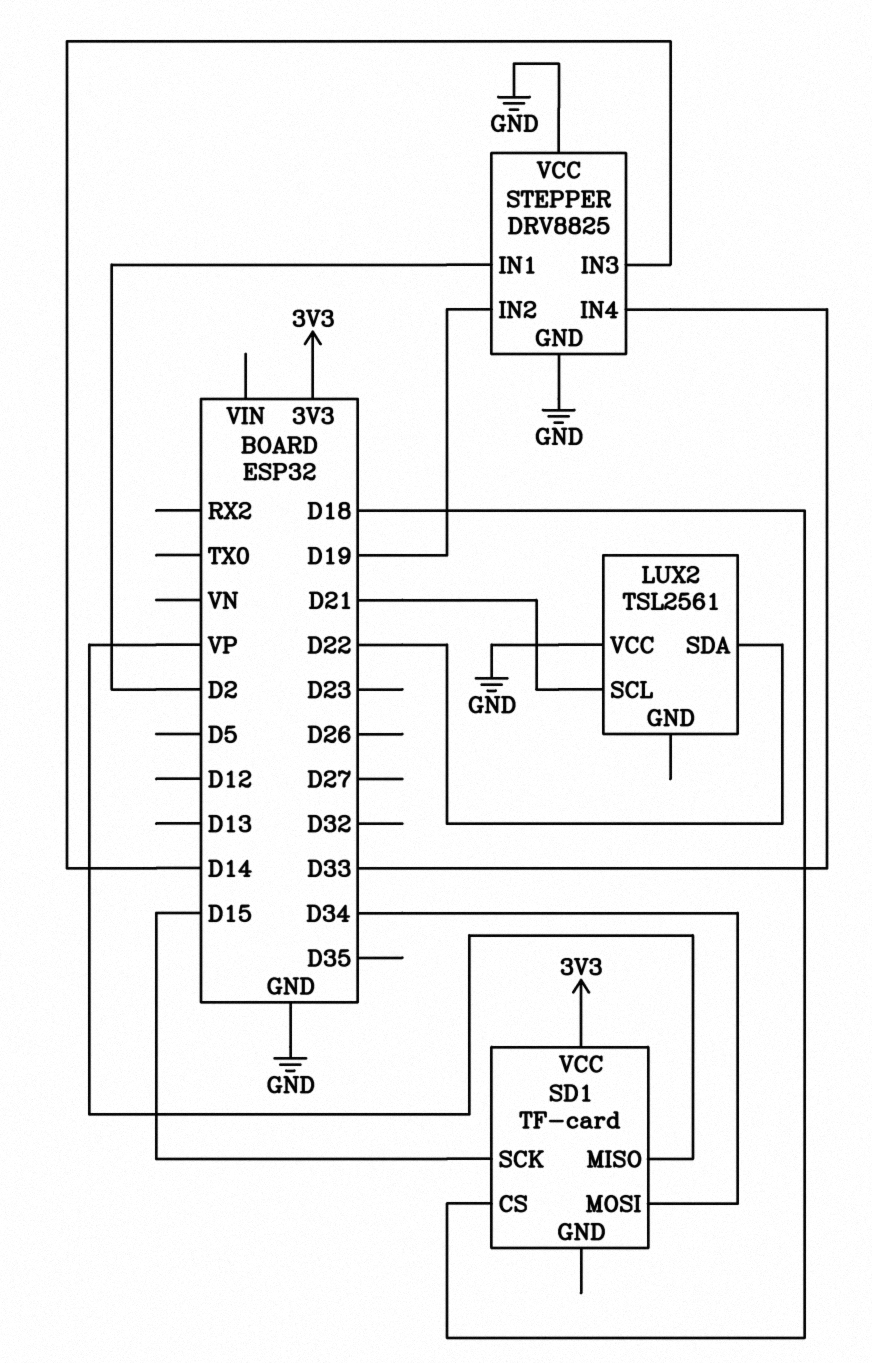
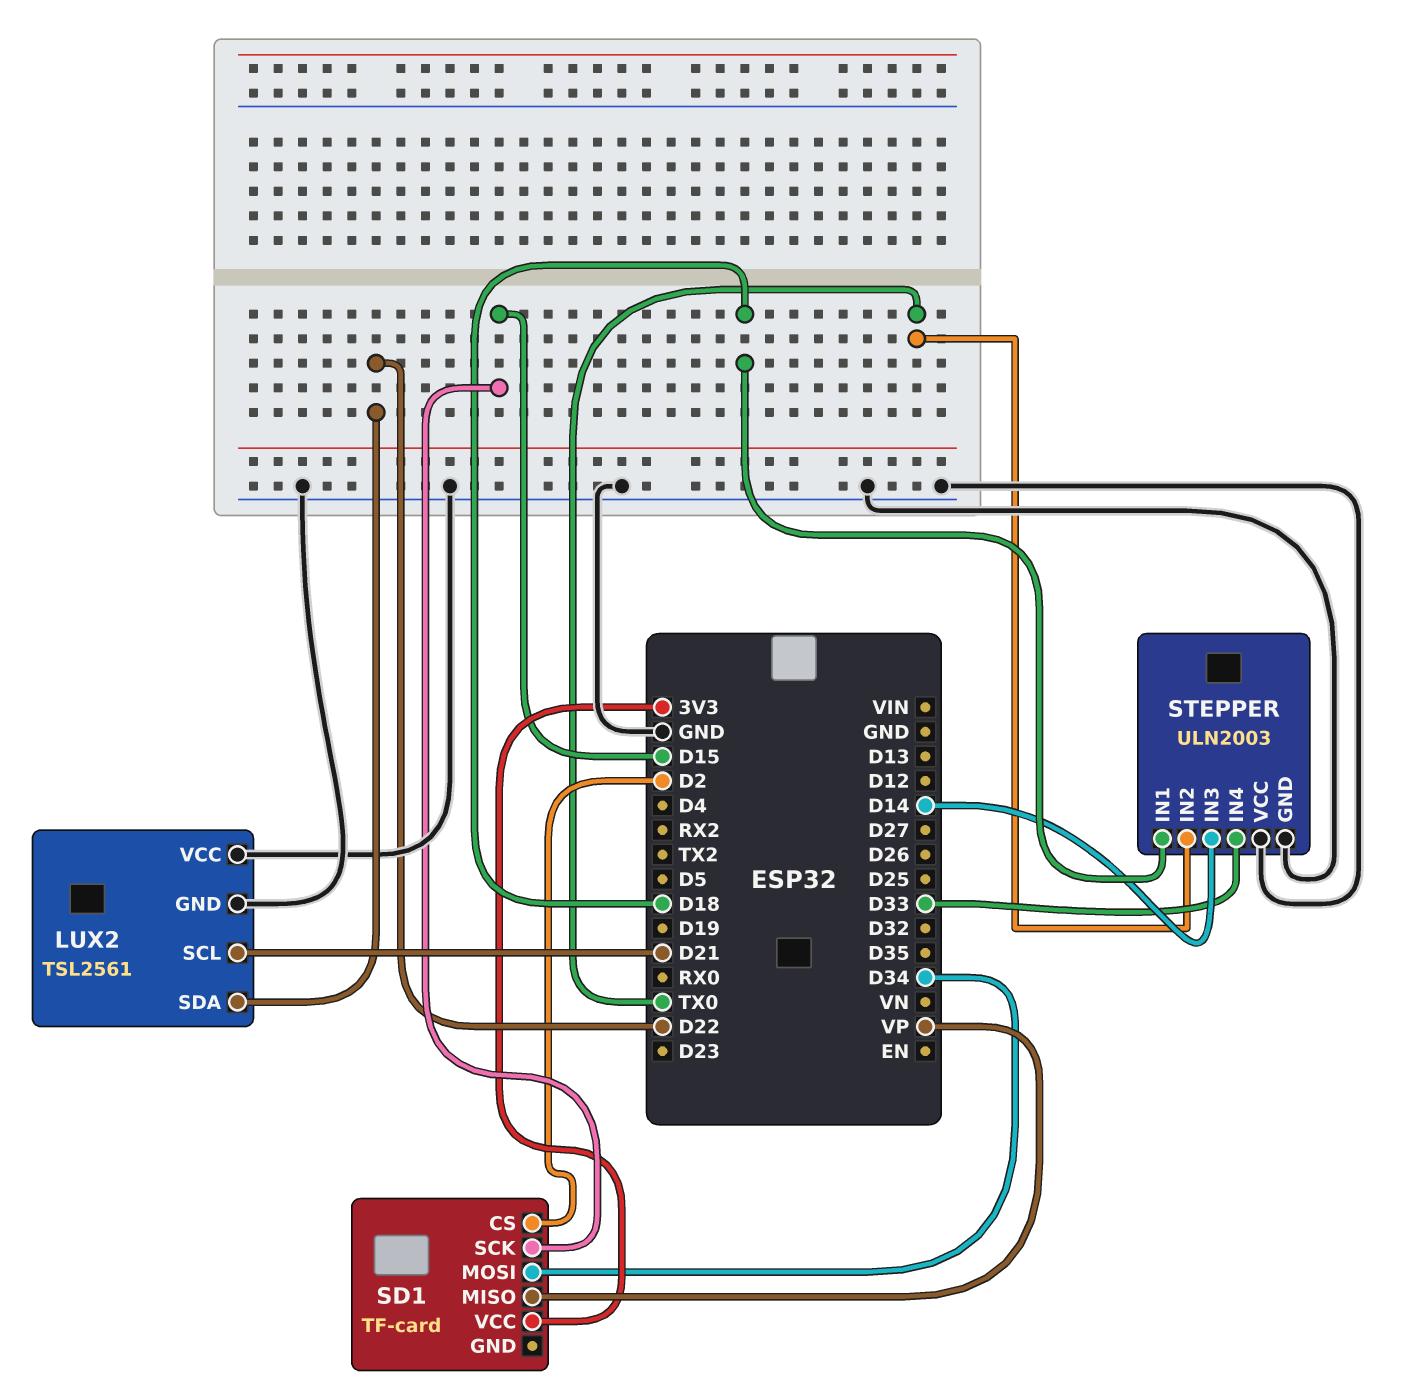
LUX2 pin GND: none -> GND
SD1 pin CS: D18 -> D2
STEPPER: DRV8825 -> ULN2003
STEPPER pin IN1: D2 -> D18
STEPPER pin IN2: D19 -> TX0

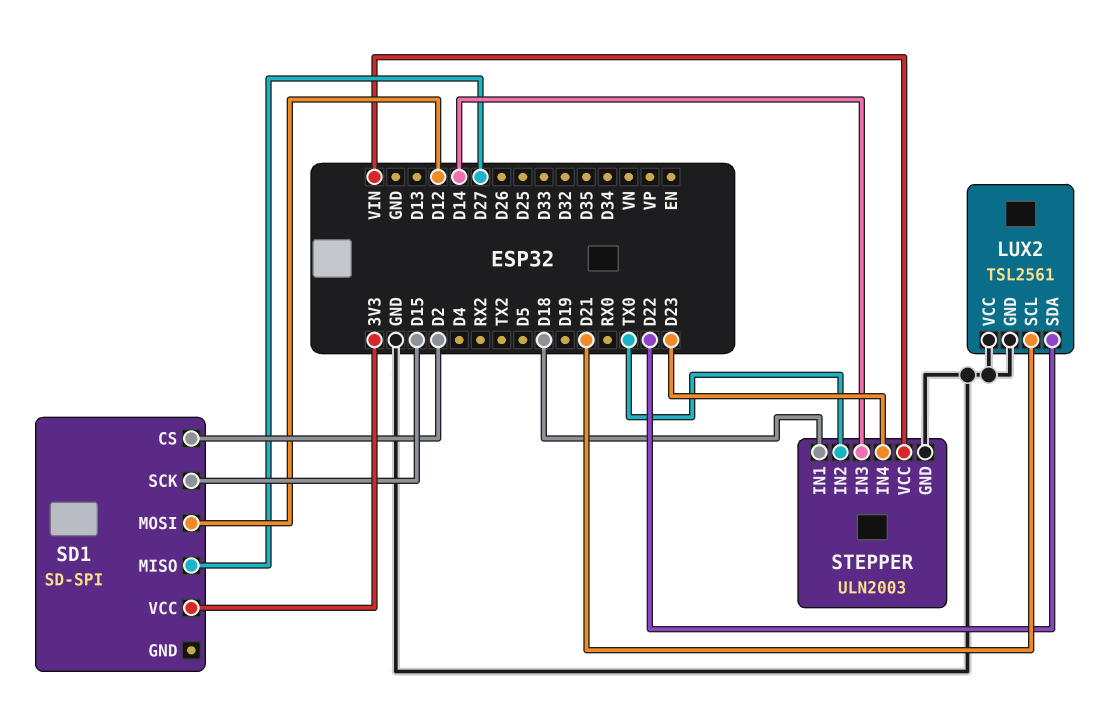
SD1: TF-card -> SD-SPI
SD1 pin MISO: VP -> D27
SD1 pin MOSI: D34 -> D12
STEPPER pin IN4: D33 -> D23
STEPPER pin VCC: GND -> VIN

